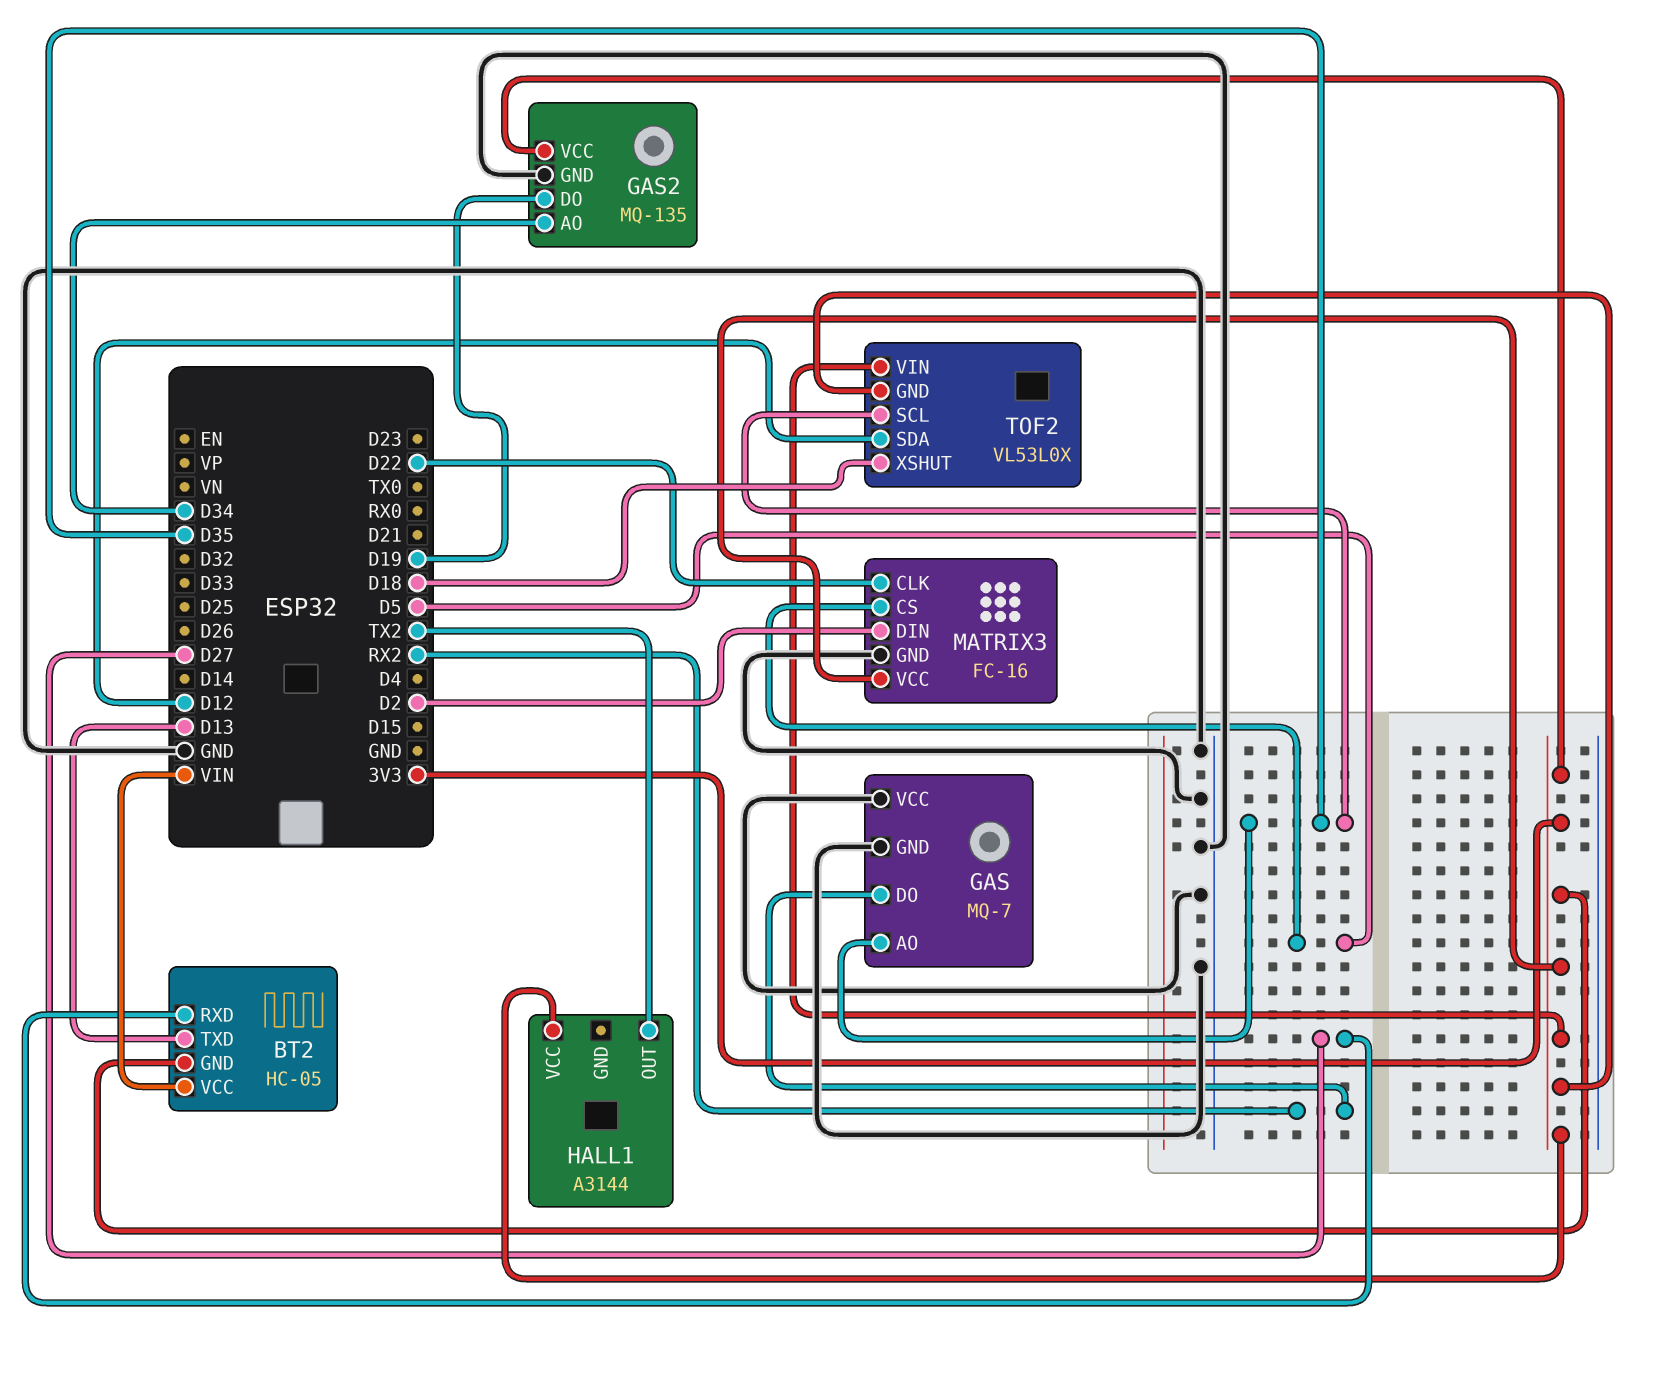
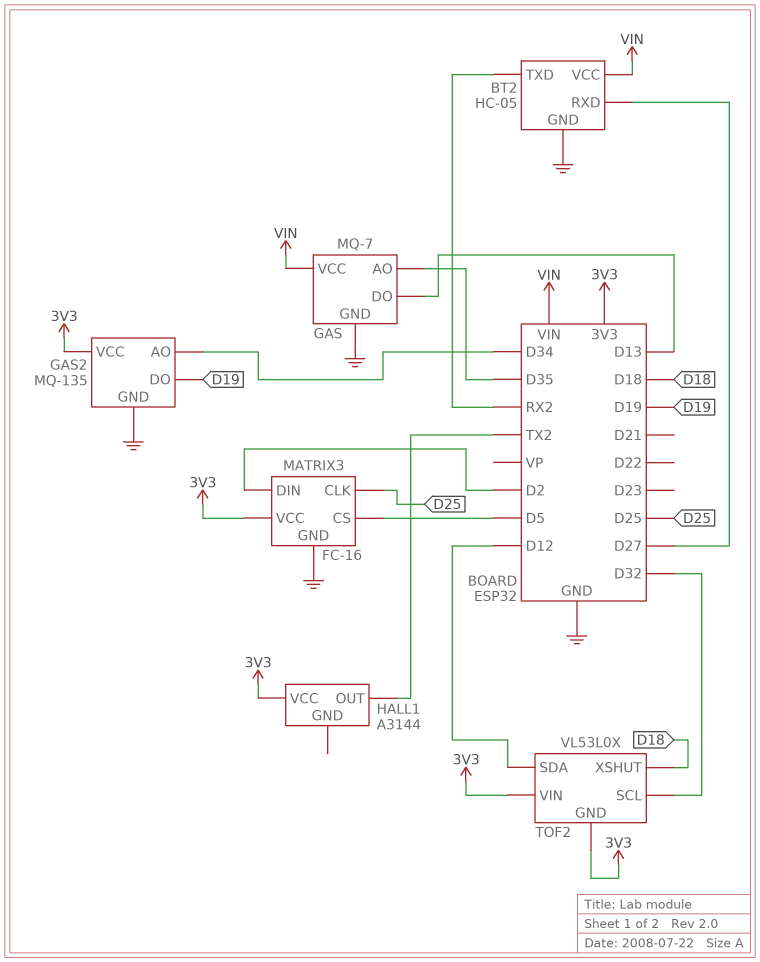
BT2 pin GND: 3V3 -> GND
BT2 pin TXD: D13 -> RX2
GAS pin DO: RX2 -> D13
GAS pin VCC: GND -> VIN
MATRIX3 pin CLK: D22 -> D25
TOF2 pin SCL: D35 -> D32

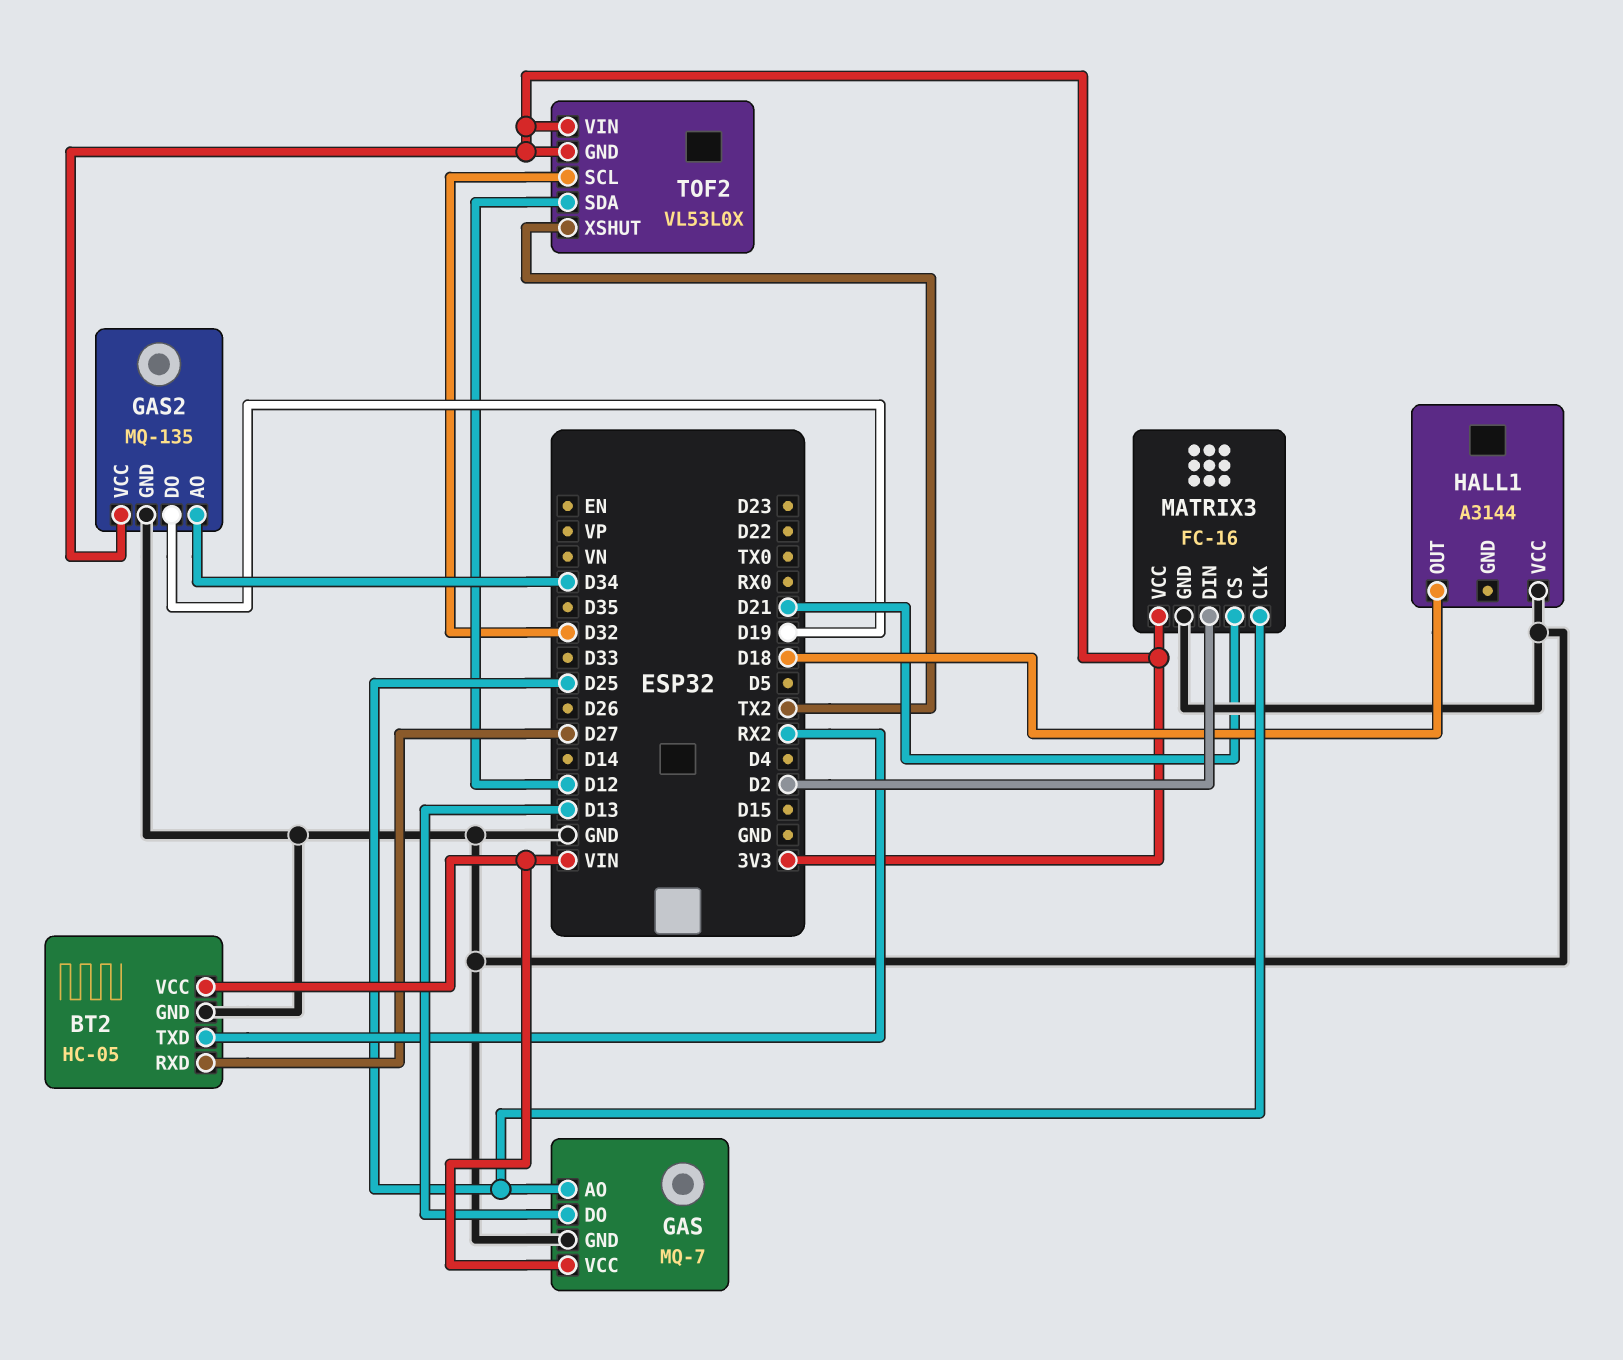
GAS pin AO: D35 -> D25
HALL1 pin OUT: TX2 -> D18
HALL1 pin VCC: 3V3 -> GND
MATRIX3 pin CS: D5 -> D21
TOF2 pin XSHUT: D18 -> TX2

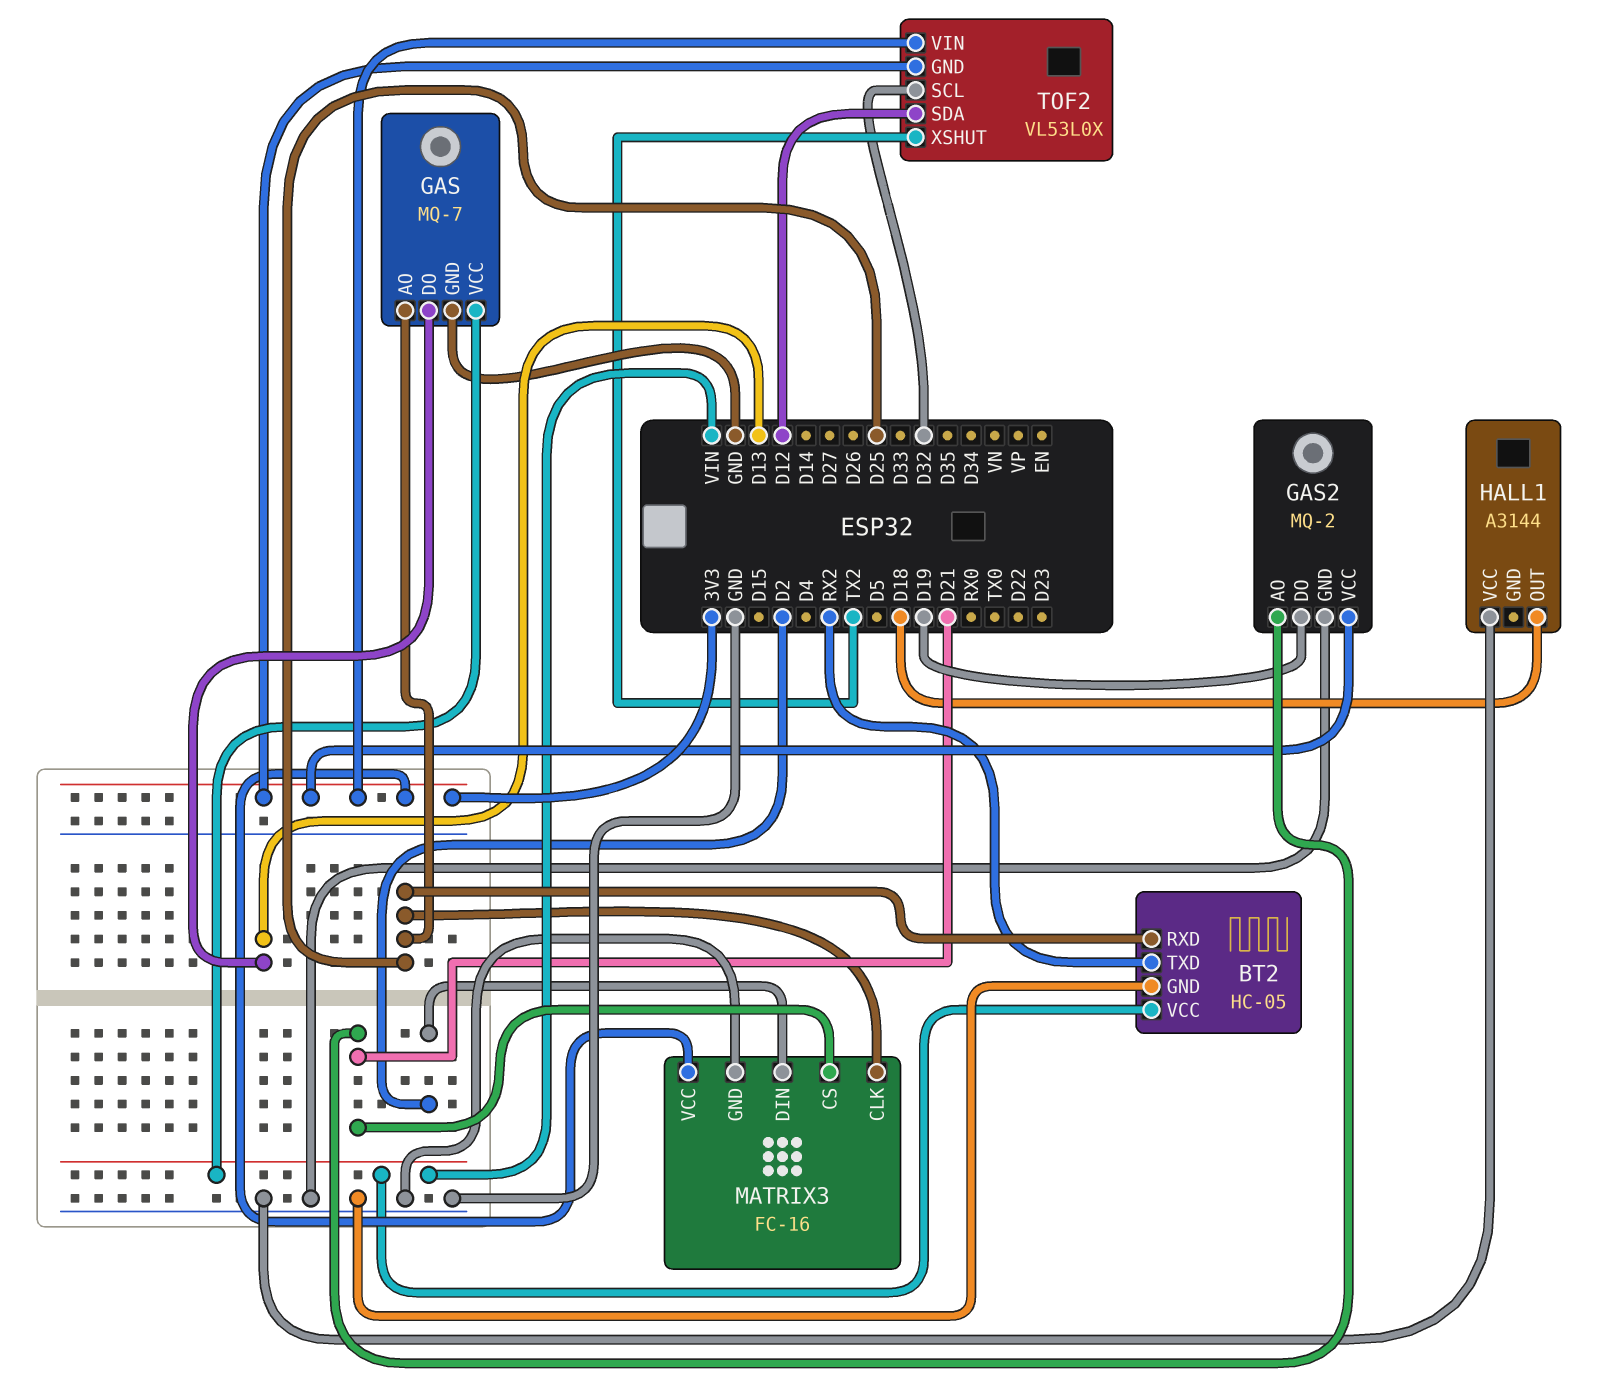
BT2 pin RXD: D27 -> D25
GAS2: MQ-135 -> MQ-2
GAS2 pin AO: D34 -> D21

